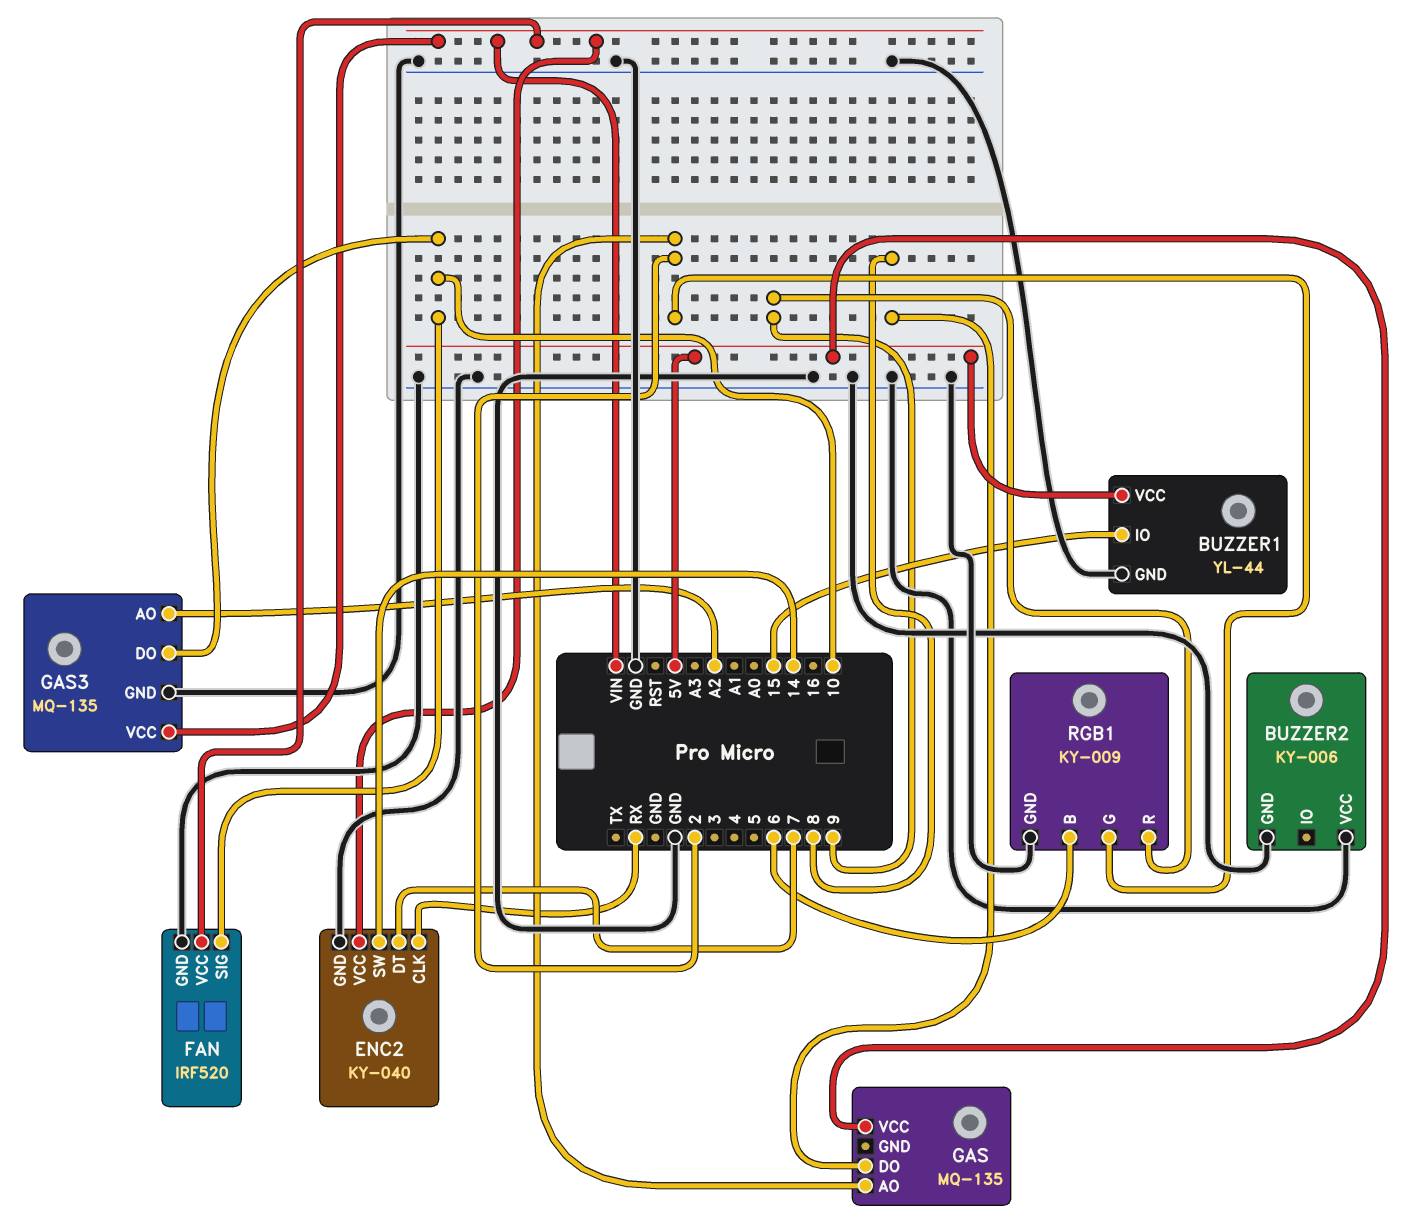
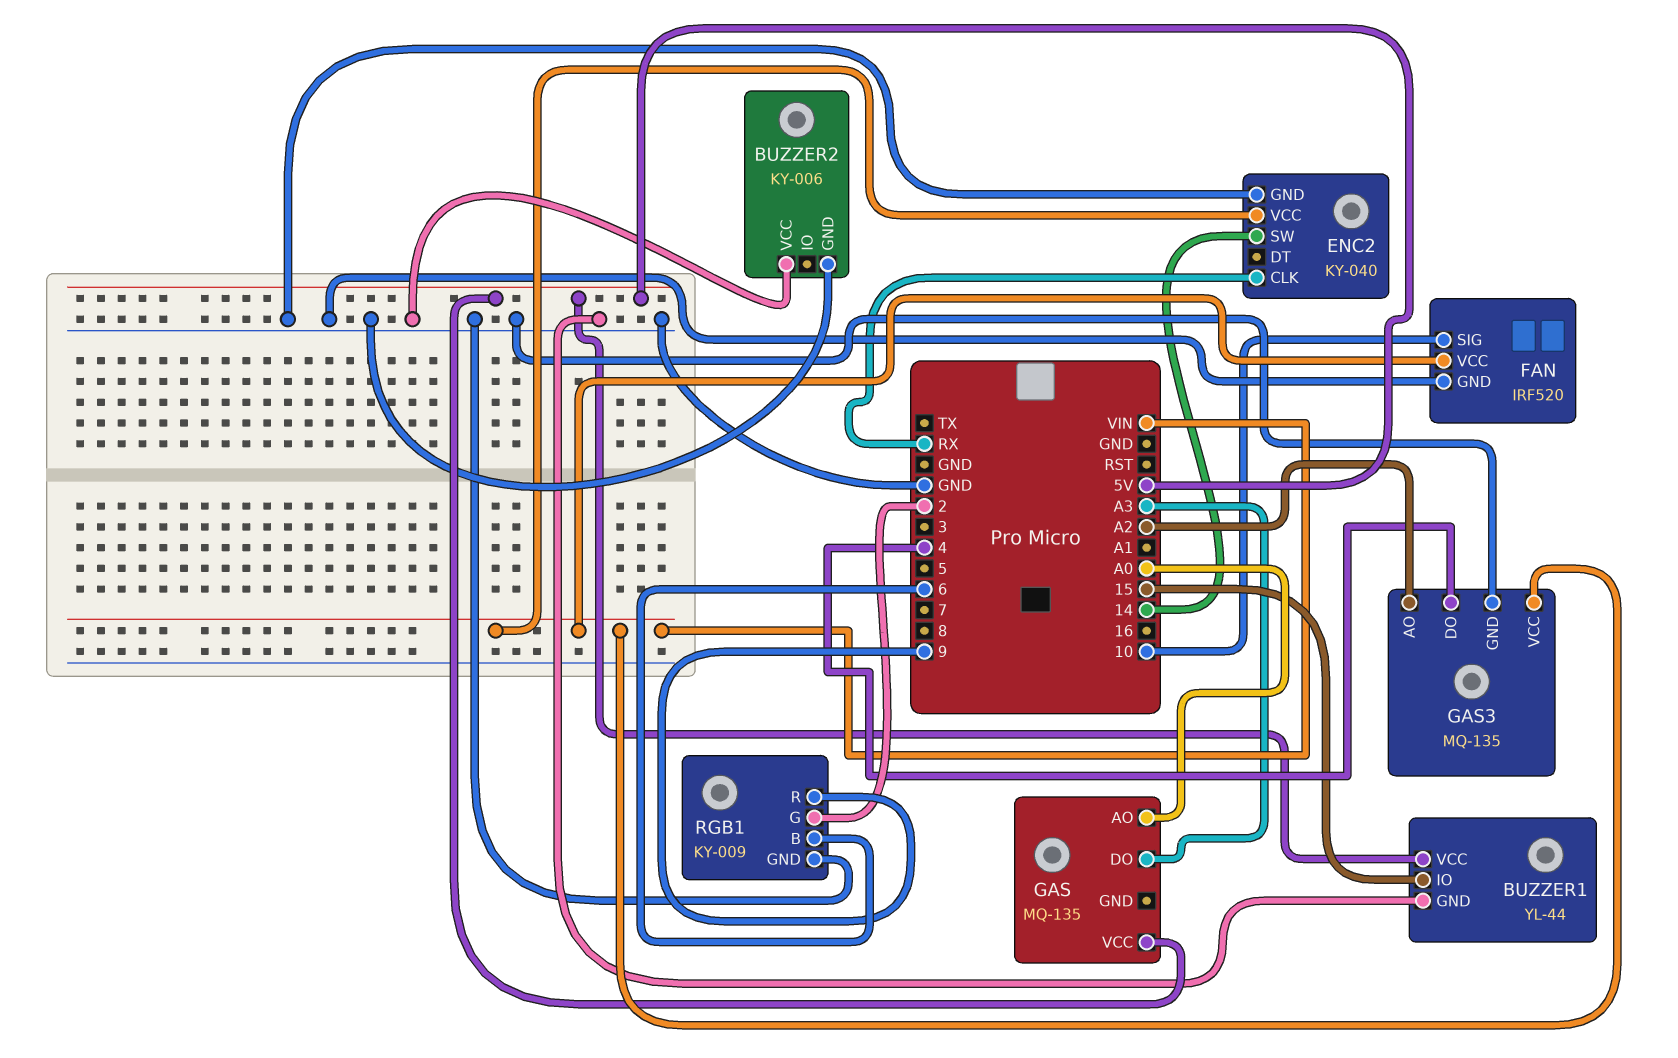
ENC2 pin DT: 7 -> none
GAS pin AO: 2 -> A0
GAS pin DO: 8 -> A3
GAS3 pin DO: 10 -> 4

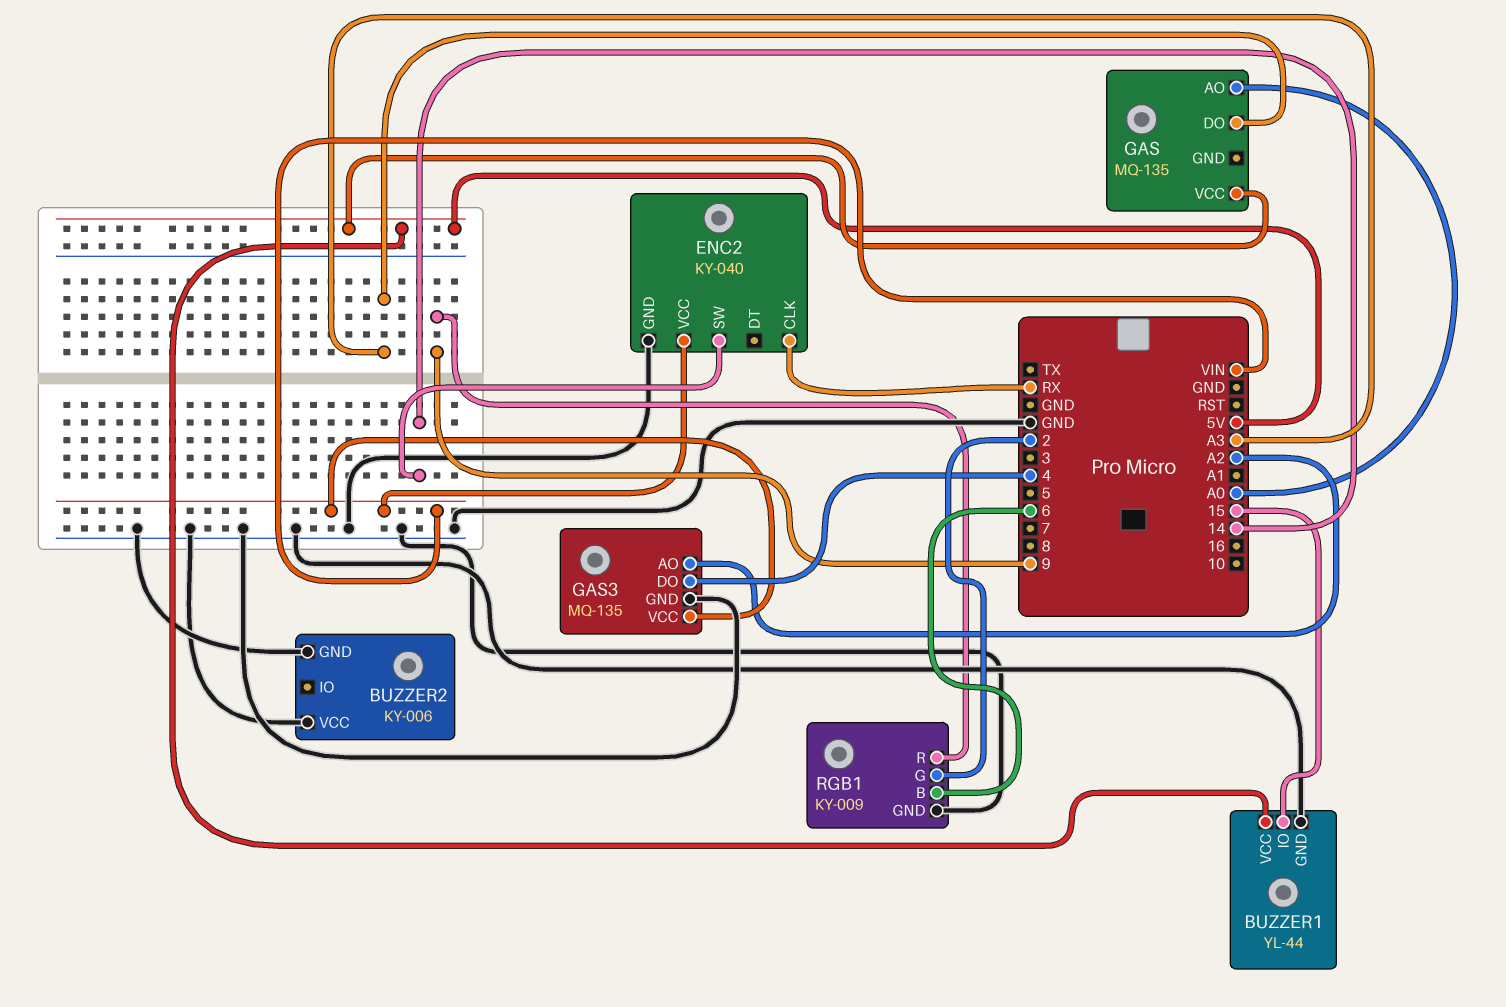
FAN: IRF520 -> none
FAN pin GND: GND -> none
FAN pin SIG: 10 -> none
FAN pin VCC: VIN -> none

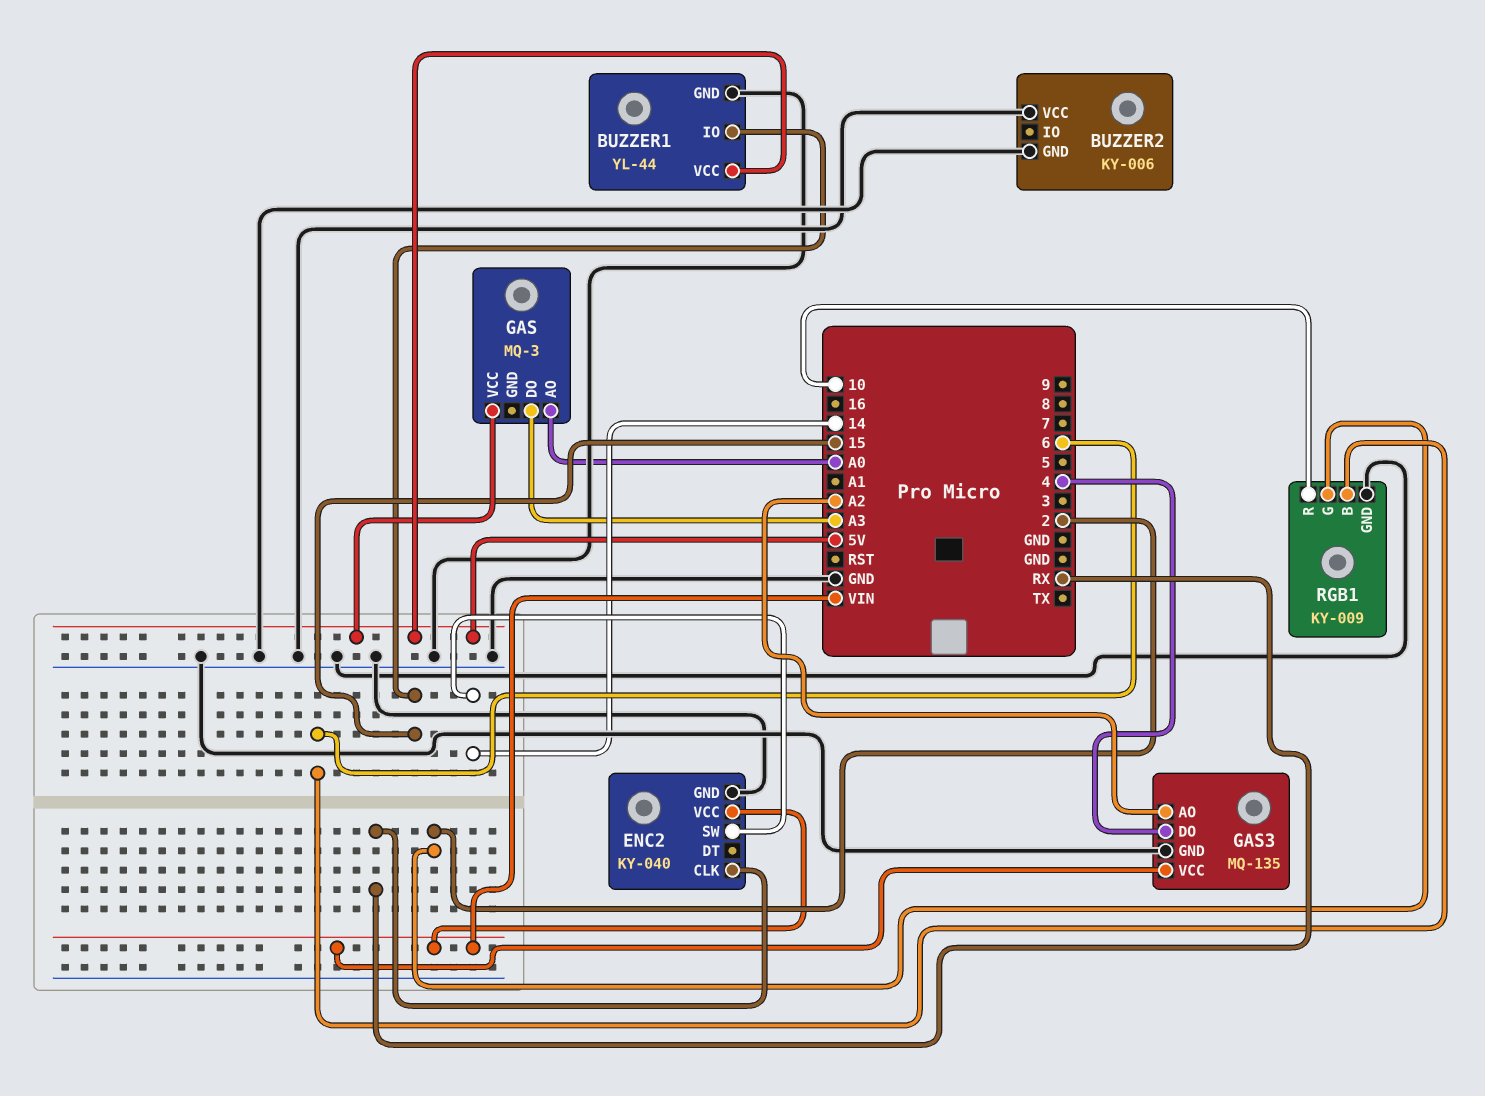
GAS: MQ-135 -> MQ-3
RGB1 pin R: 9 -> 10

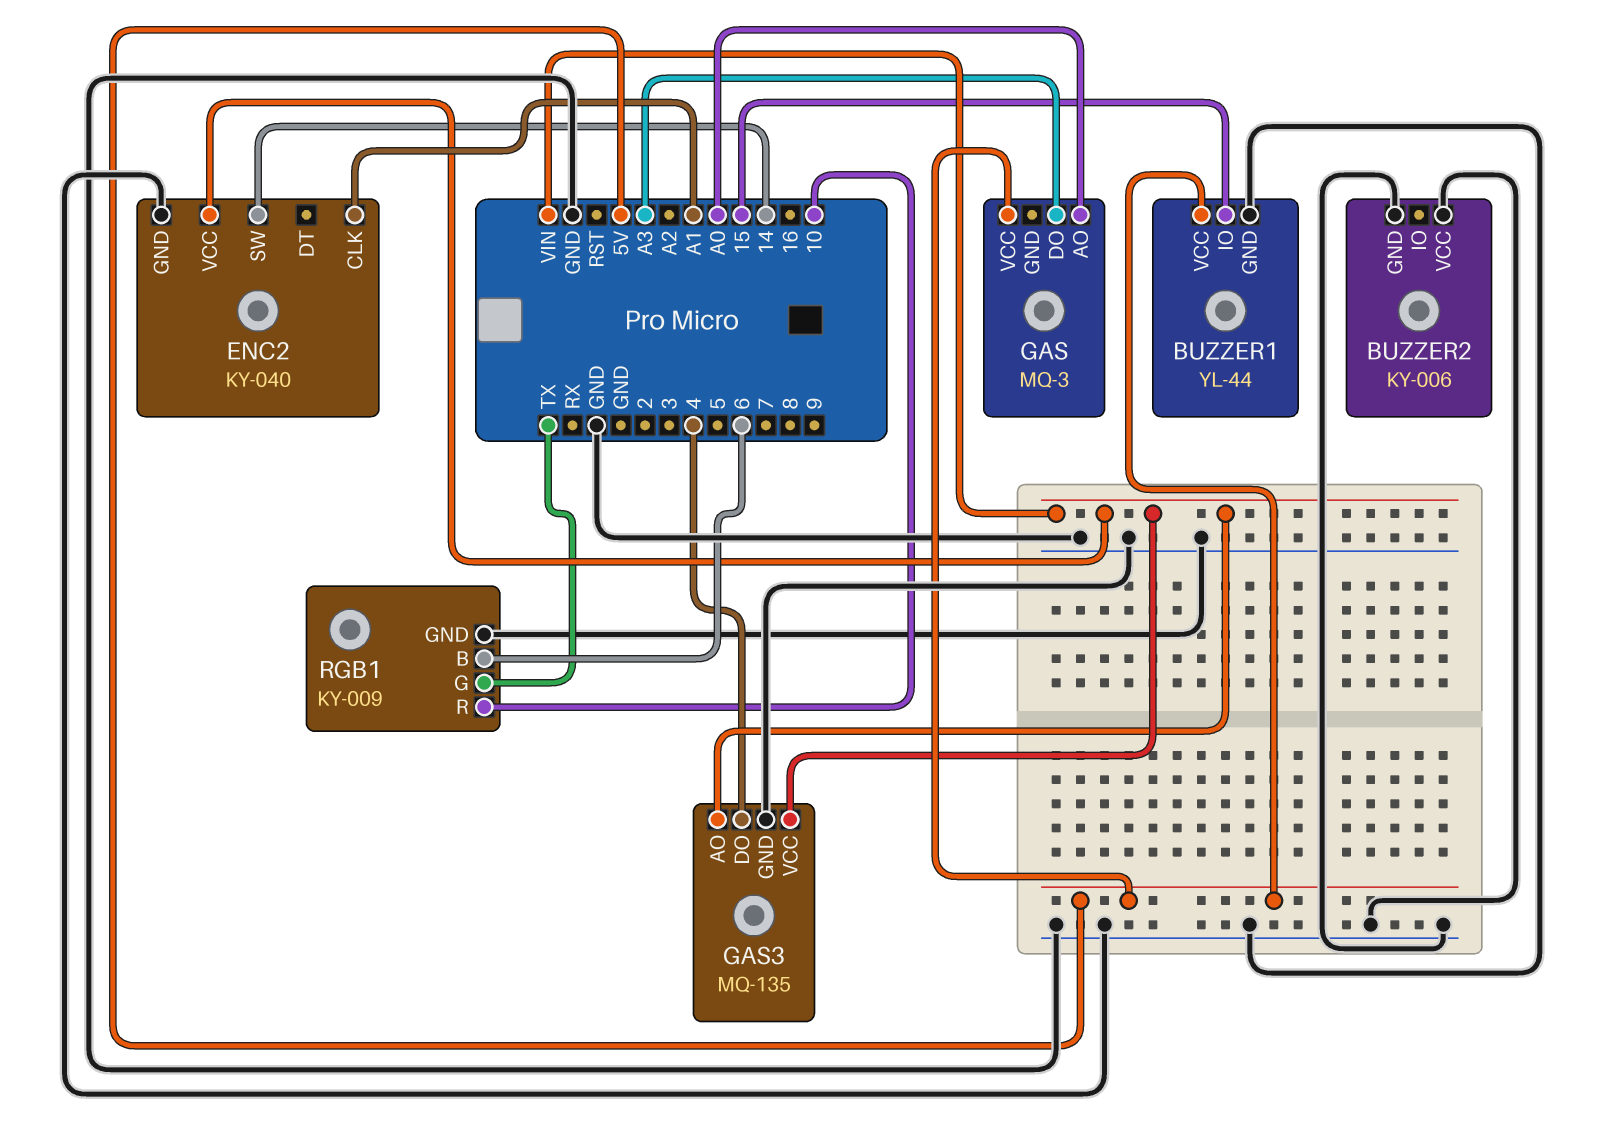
ENC2 pin CLK: RX -> A1
GAS3 pin AO: A2 -> VIN
RGB1 pin G: 2 -> TX

